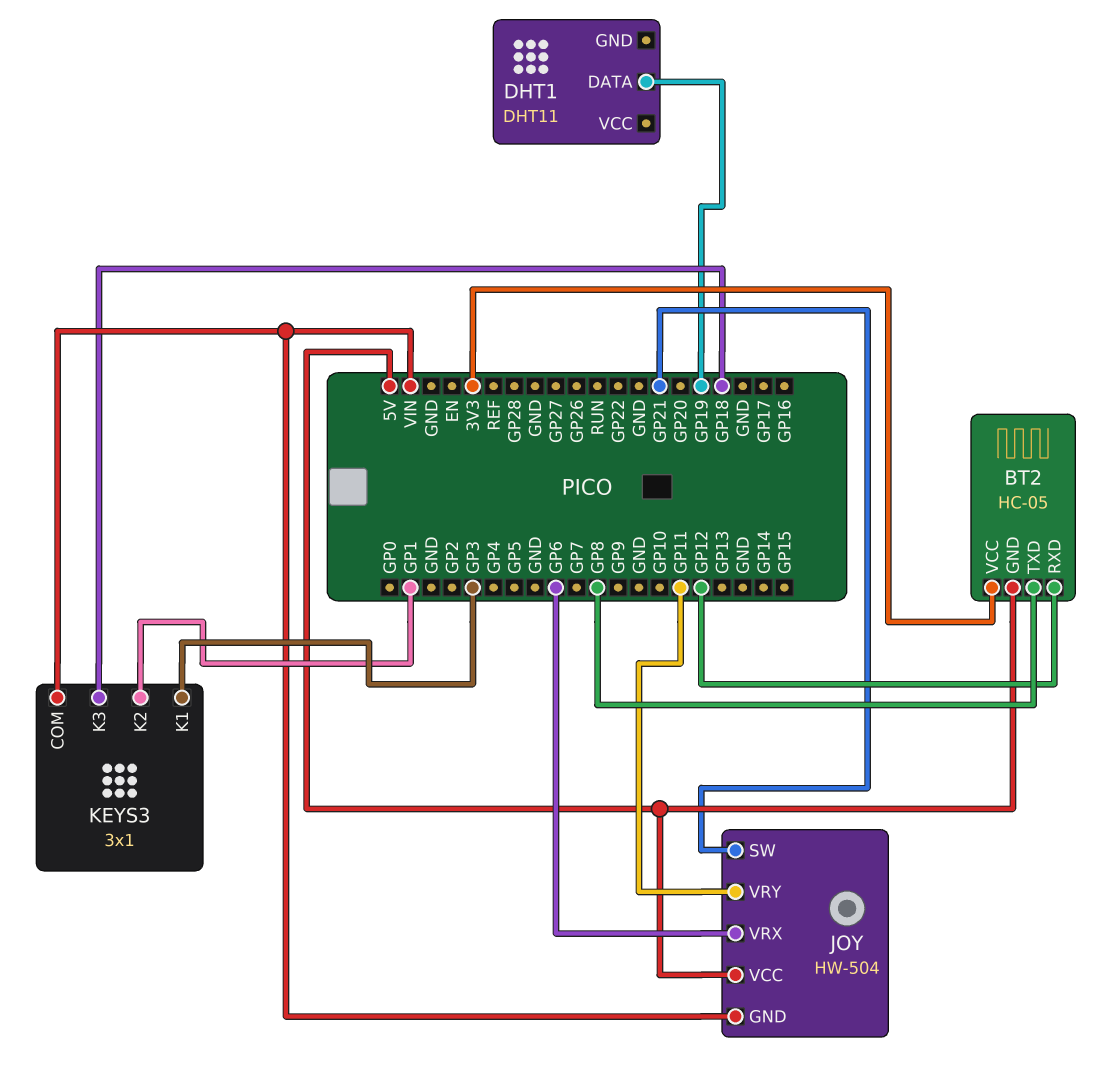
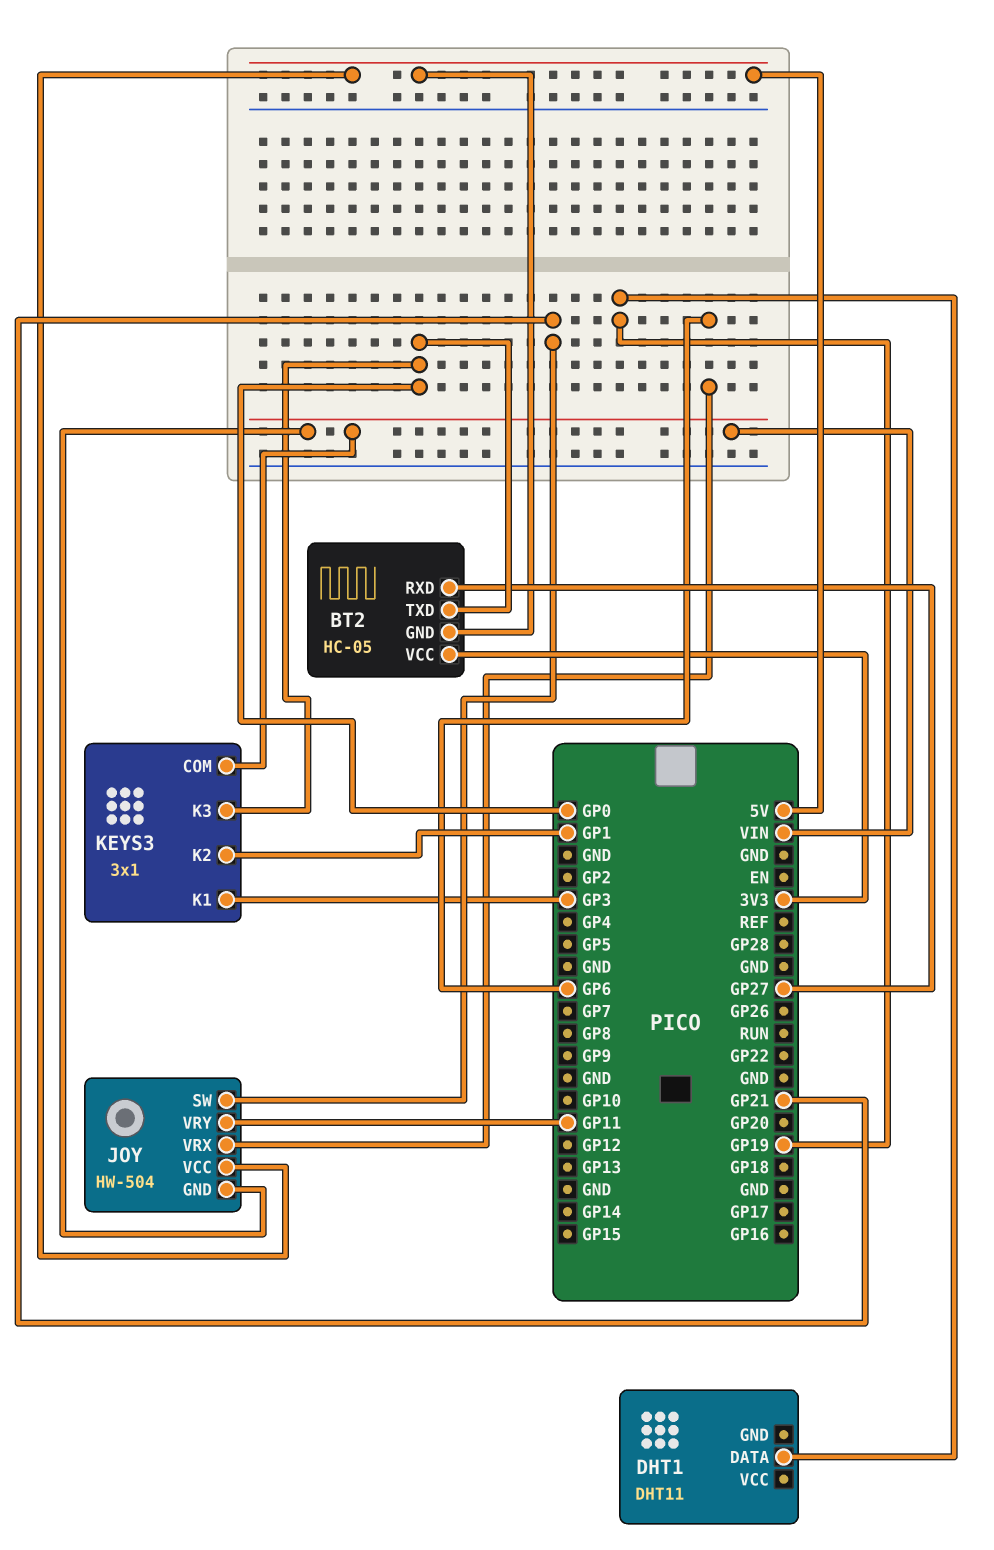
BT2 pin RXD: GP12 -> GP27
BT2 pin TXD: GP8 -> GP0
KEYS3 pin K3: GP18 -> GP0

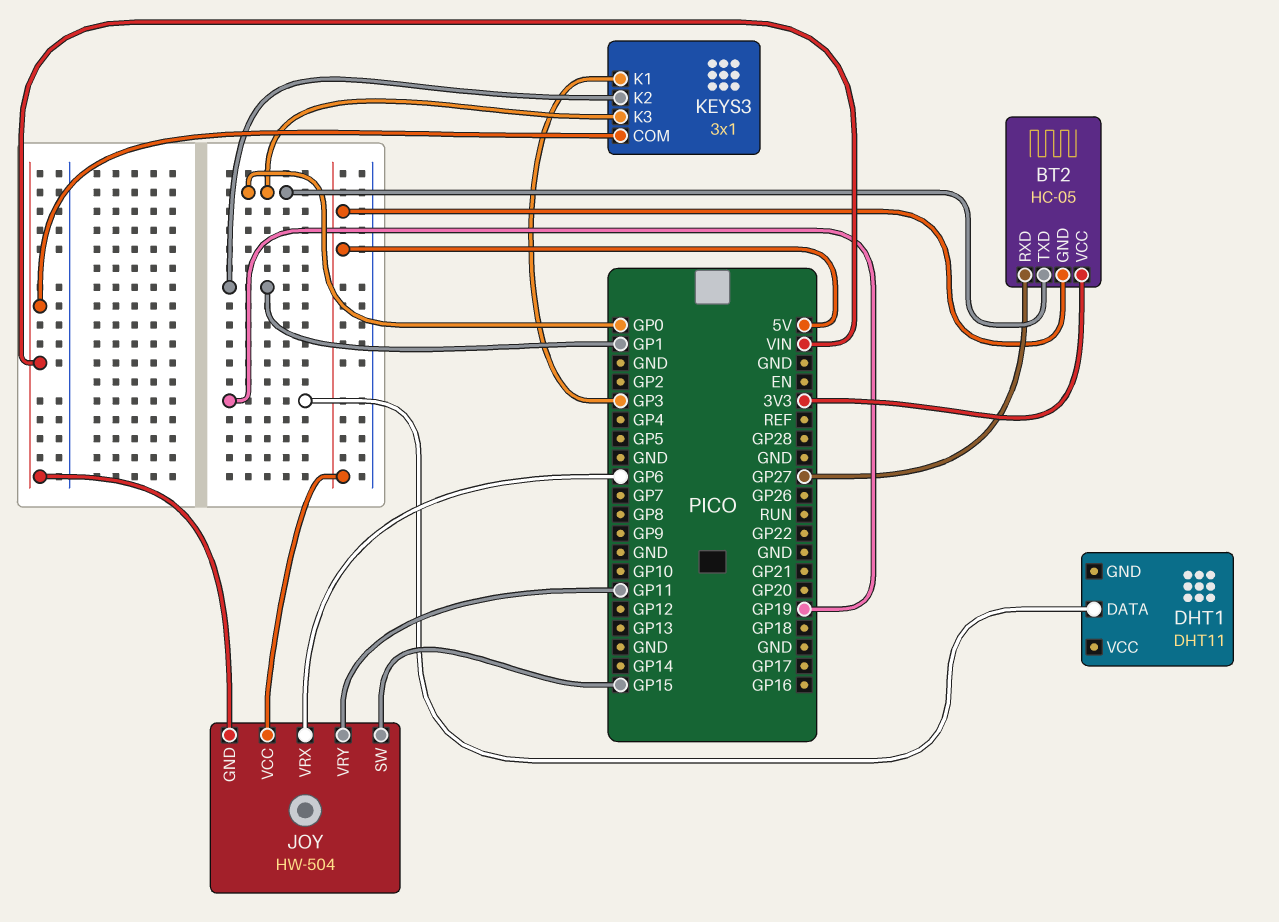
JOY pin SW: GP21 -> GP15

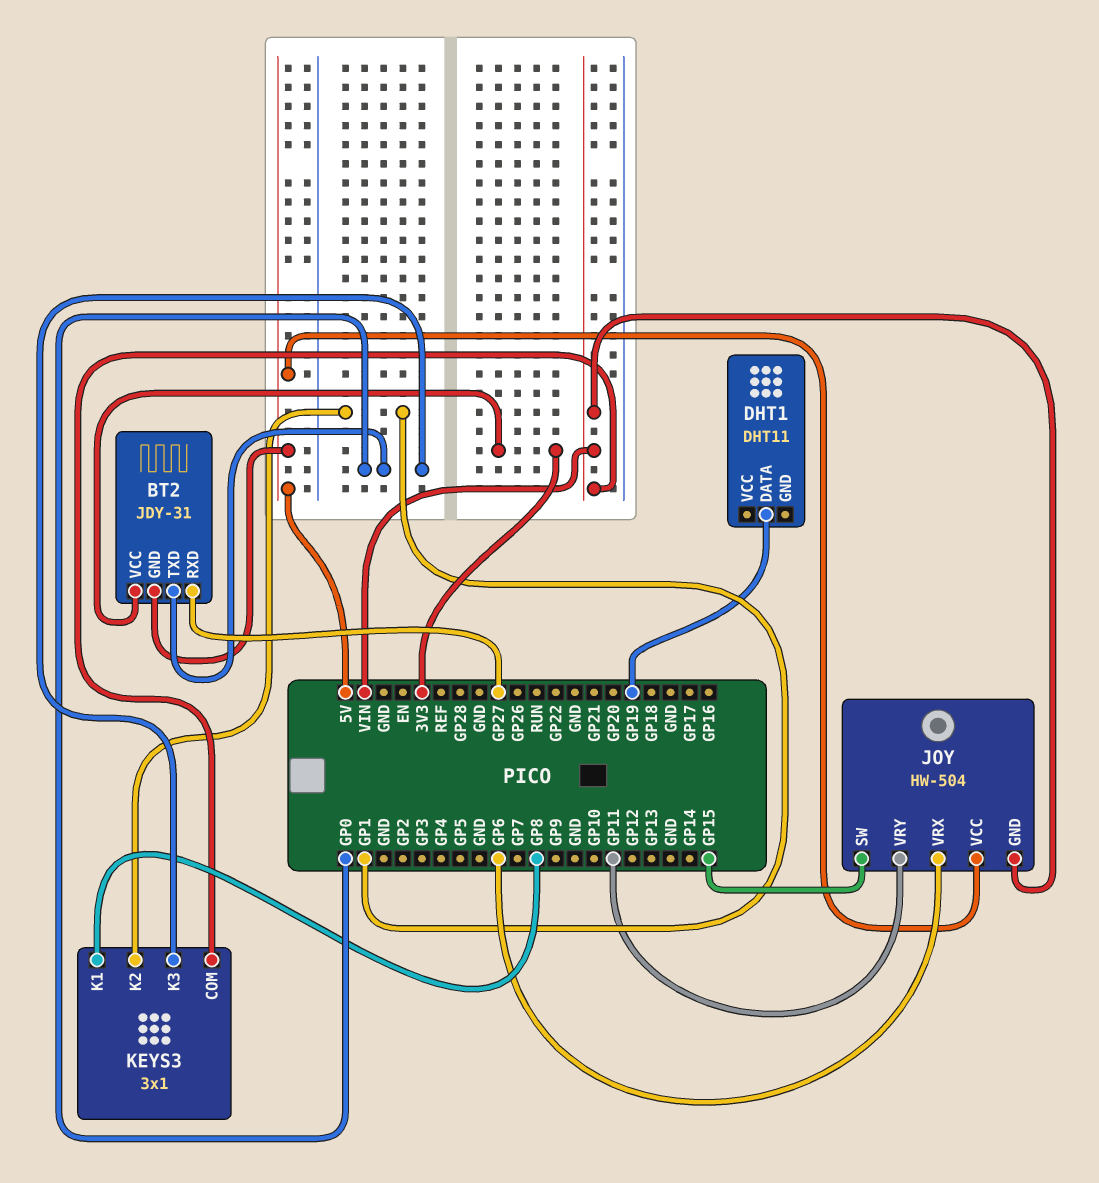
BT2: HC-05 -> JDY-31
KEYS3 pin K1: GP3 -> GP8

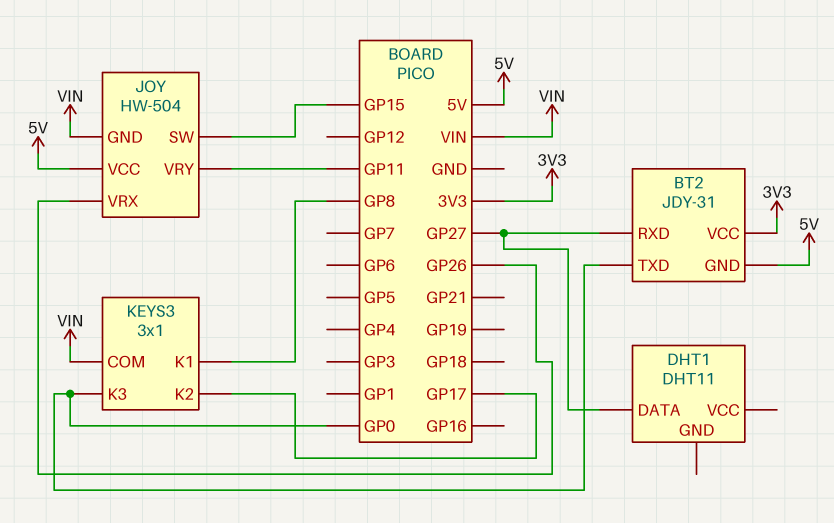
DHT1 pin DATA: GP19 -> GP27
JOY pin VRX: GP6 -> GP26
KEYS3 pin K2: GP1 -> GP17

